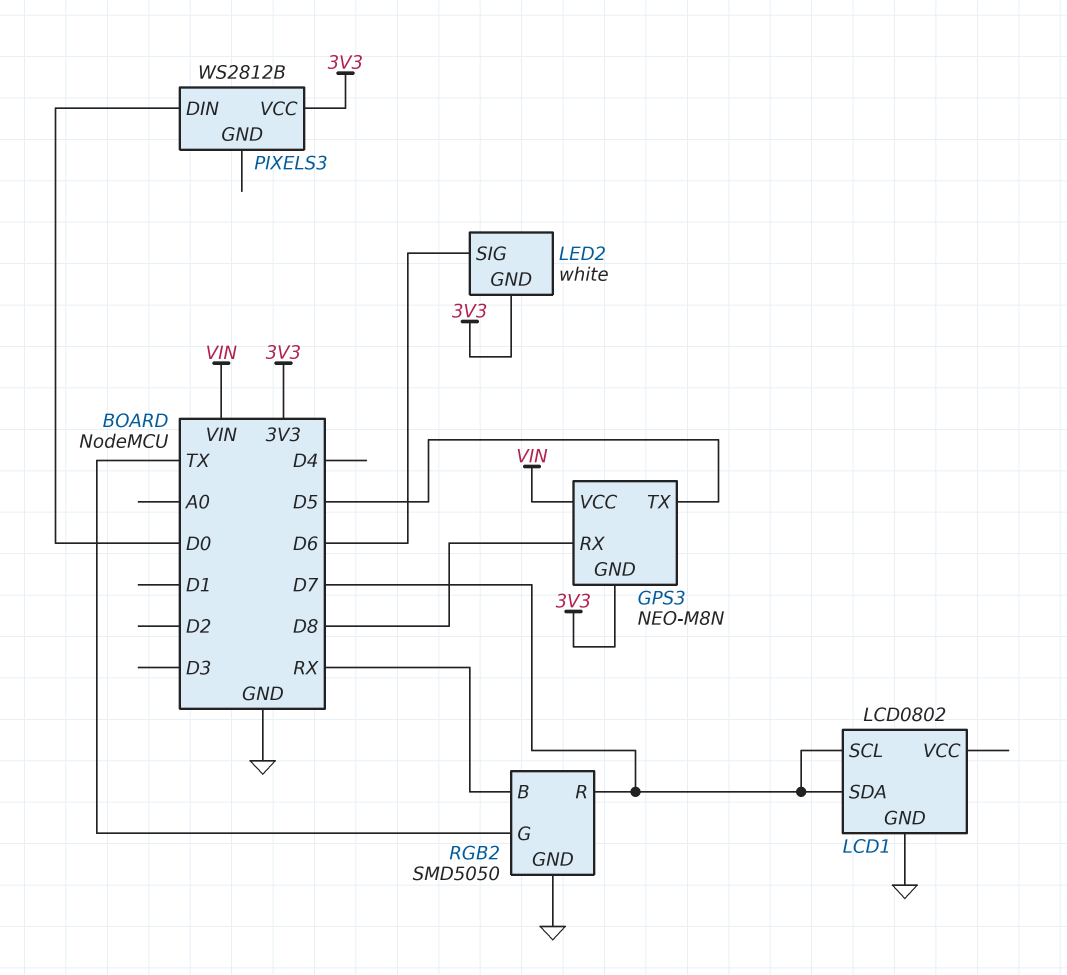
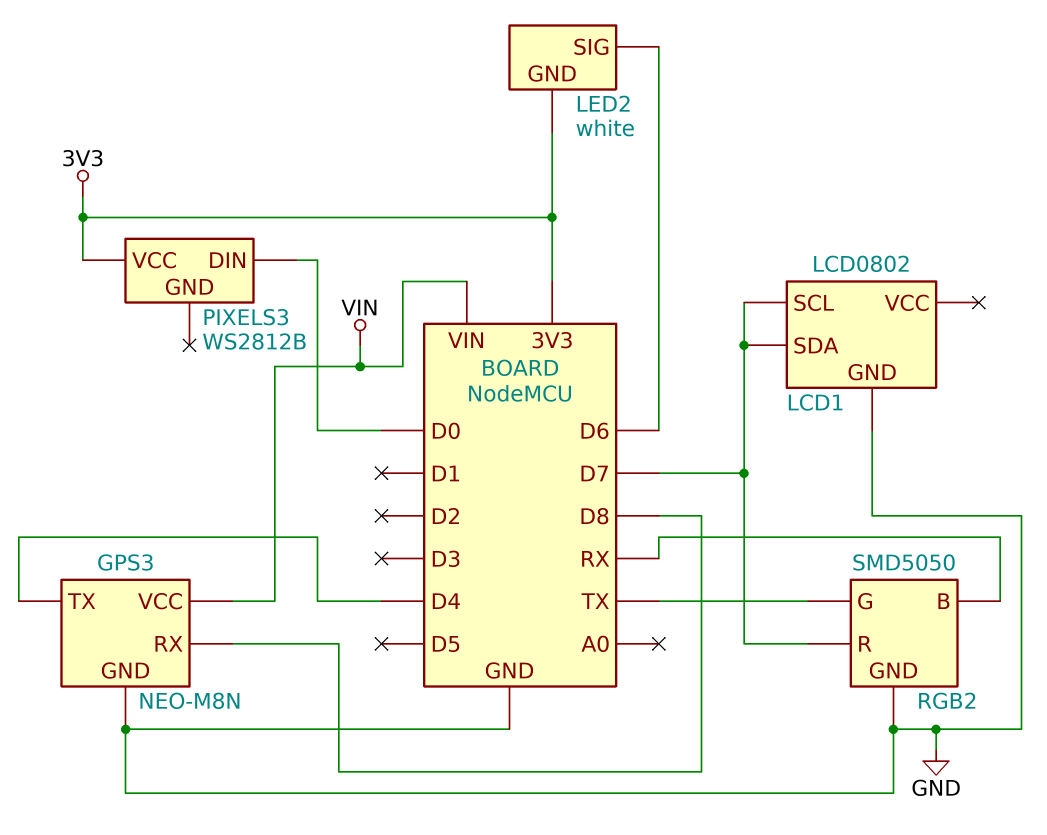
GPS3 pin GND: 3V3 -> GND
GPS3 pin TX: D5 -> D4

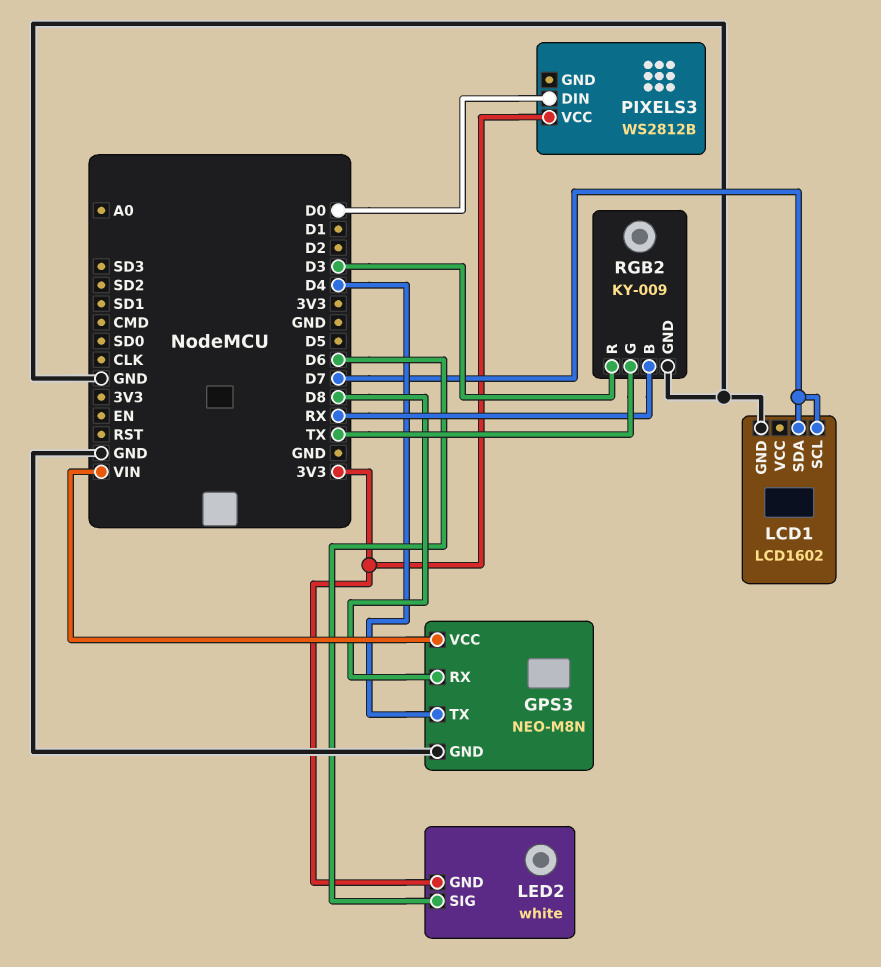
LCD1: LCD0802 -> LCD1602
RGB2: SMD5050 -> KY-009
RGB2 pin R: D7 -> D3

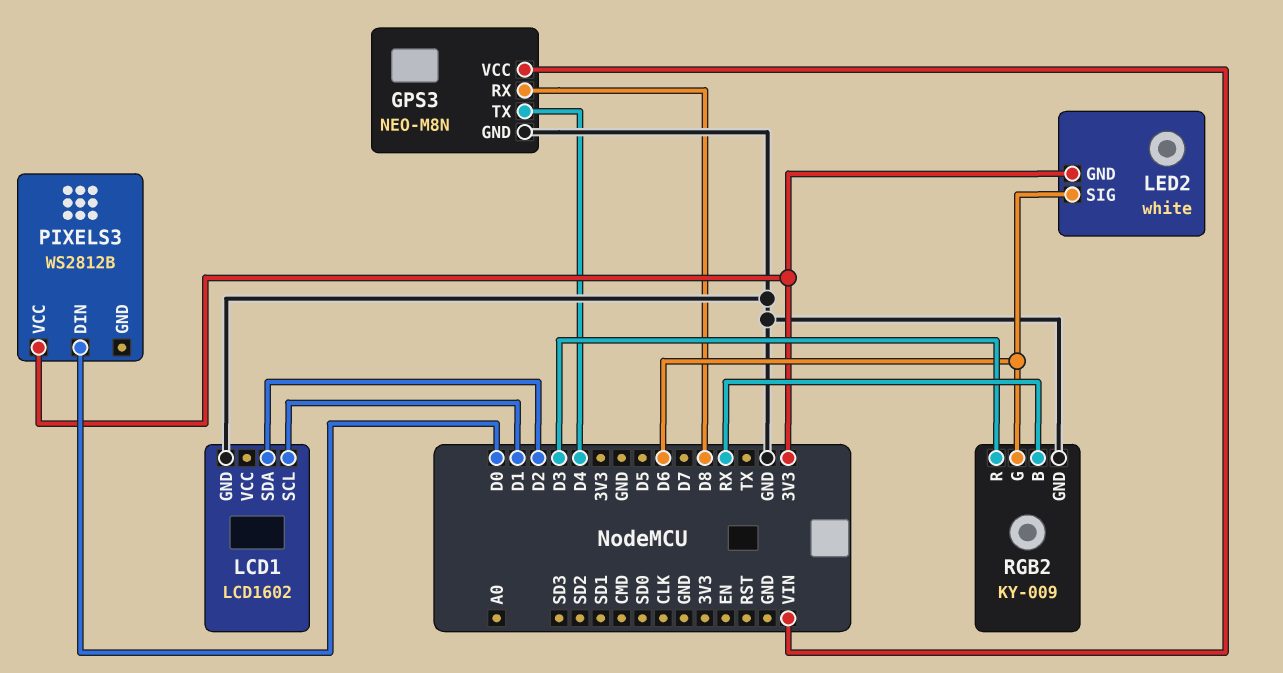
LCD1 pin SCL: D7 -> D1
LCD1 pin SDA: D7 -> D2
RGB2 pin G: TX -> D6

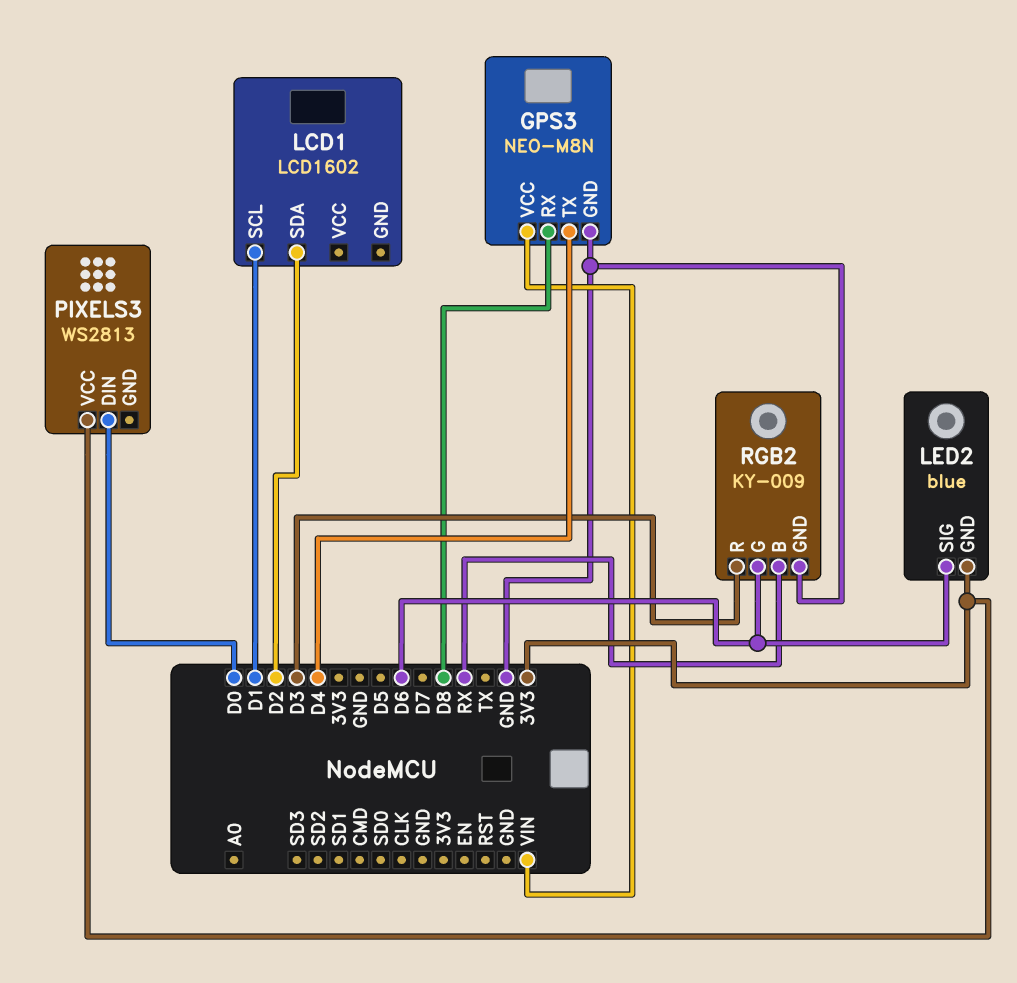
LCD1 pin GND: GND -> none
LED2: white -> blue
PIXELS3: WS2812B -> WS2813

